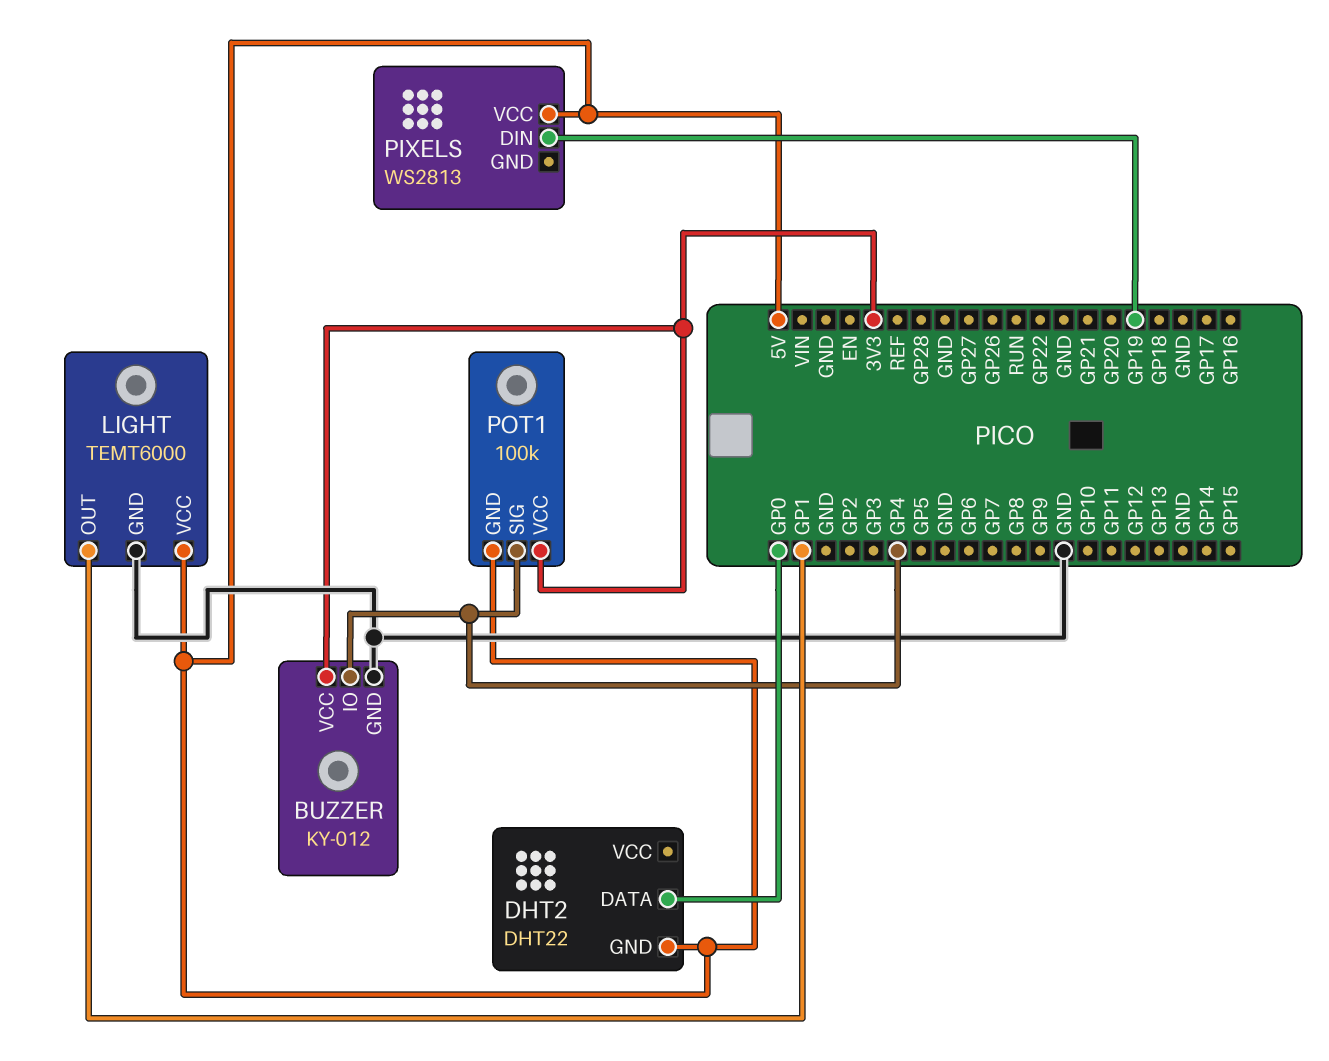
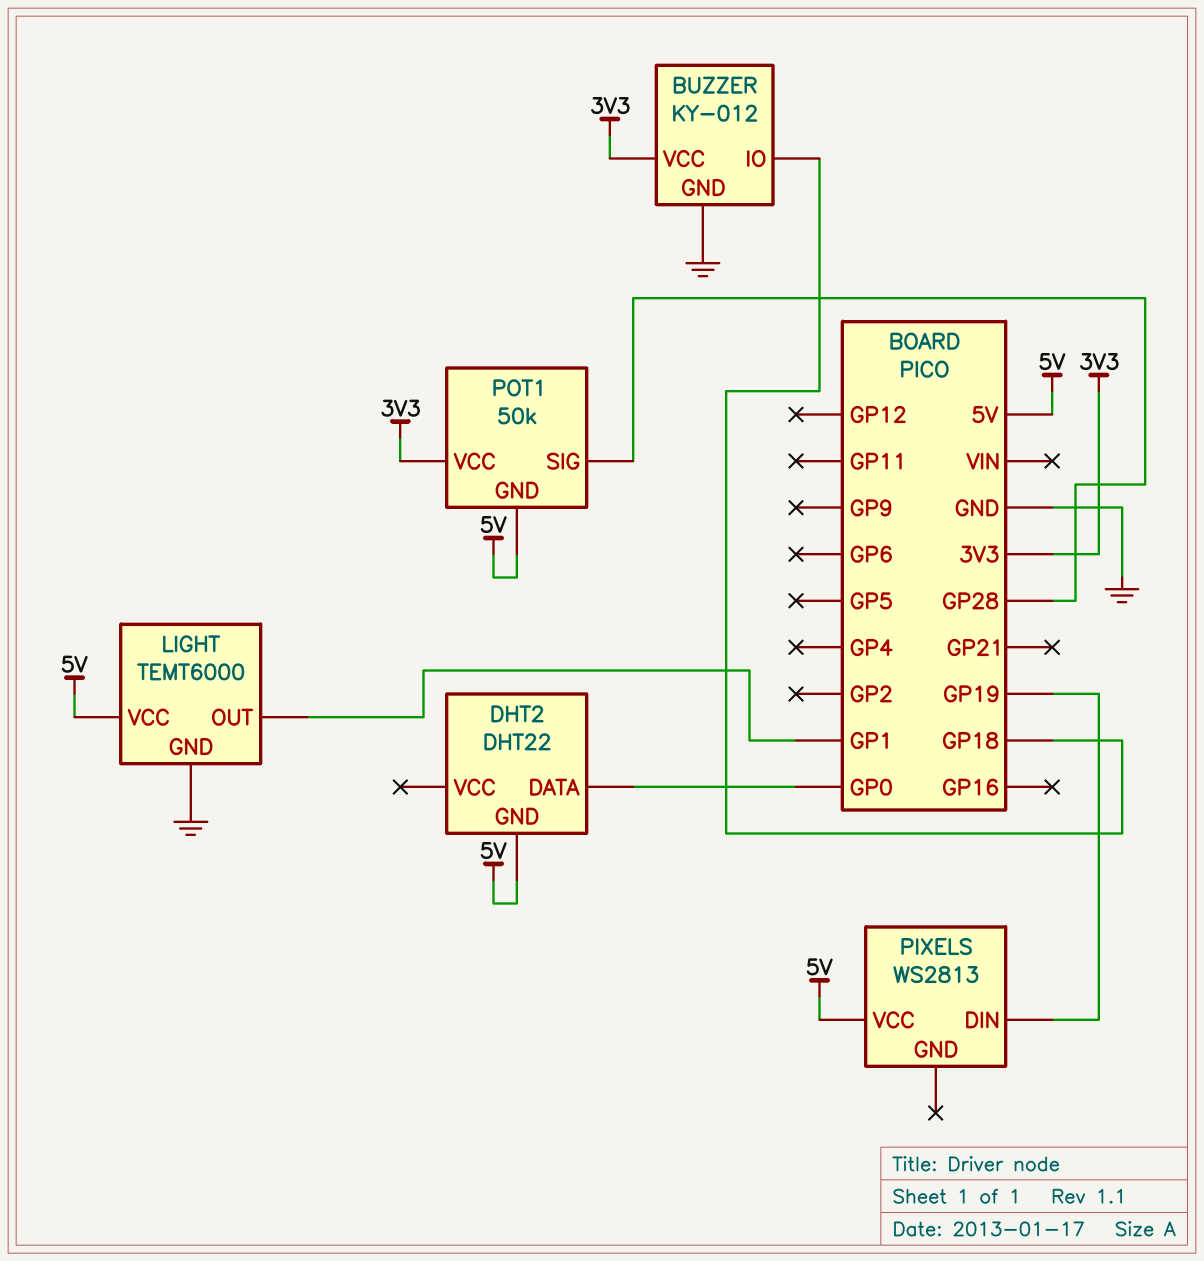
BUZZER pin IO: GP4 -> GP18
POT1: 100k -> 50k
POT1 pin SIG: GP4 -> GP28

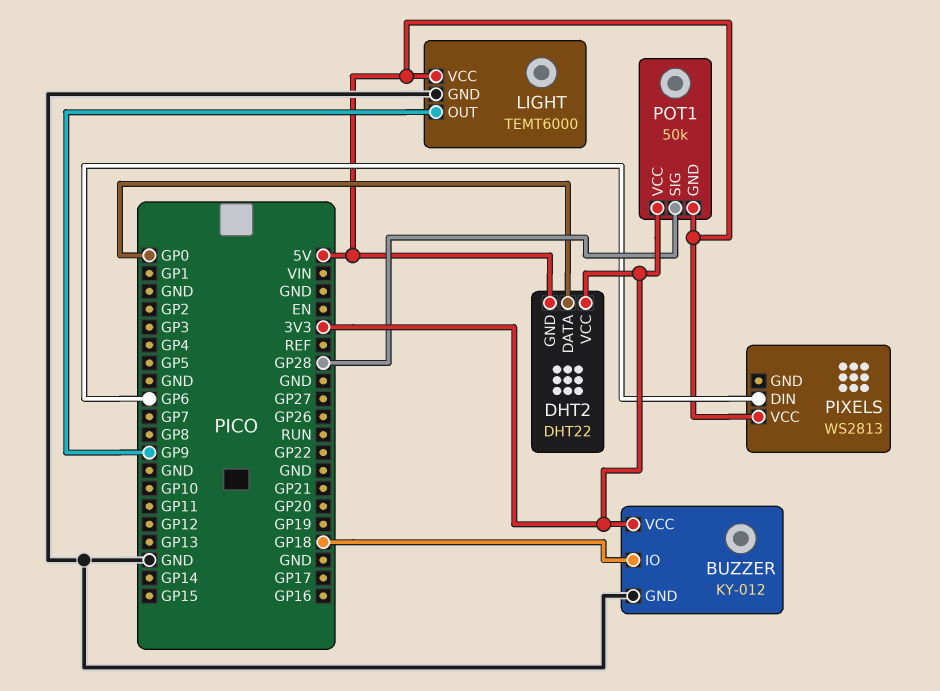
DHT2 pin VCC: none -> 3V3
LIGHT pin OUT: GP1 -> GP9
PIXELS pin DIN: GP19 -> GP6

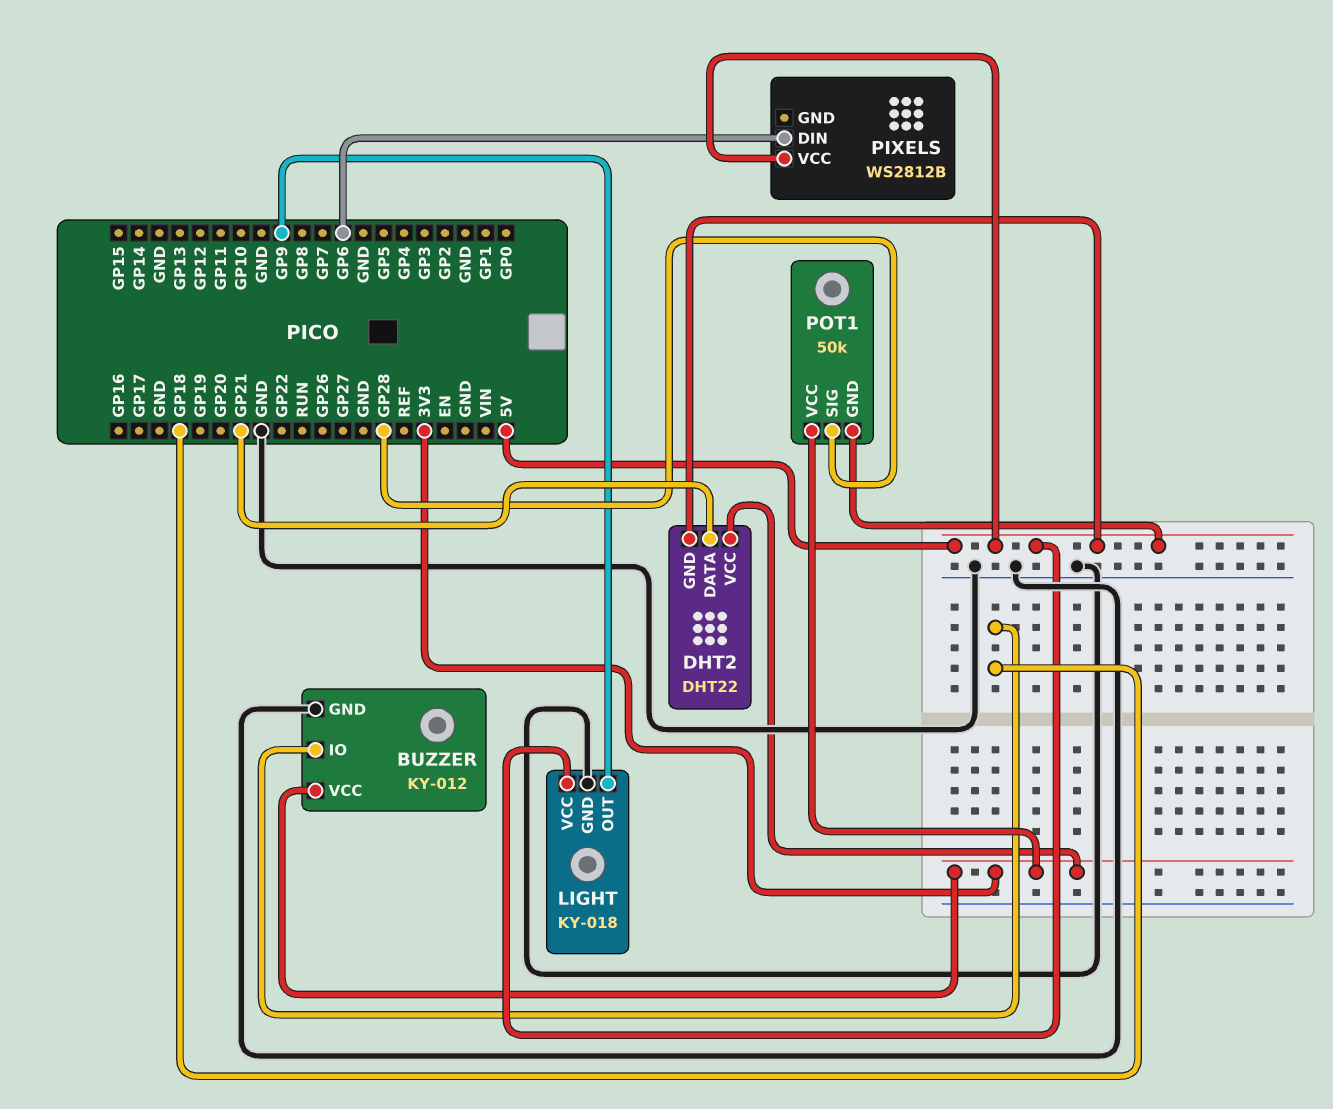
DHT2 pin DATA: GP0 -> GP21
LIGHT: TEMT6000 -> KY-018
PIXELS: WS2813 -> WS2812B

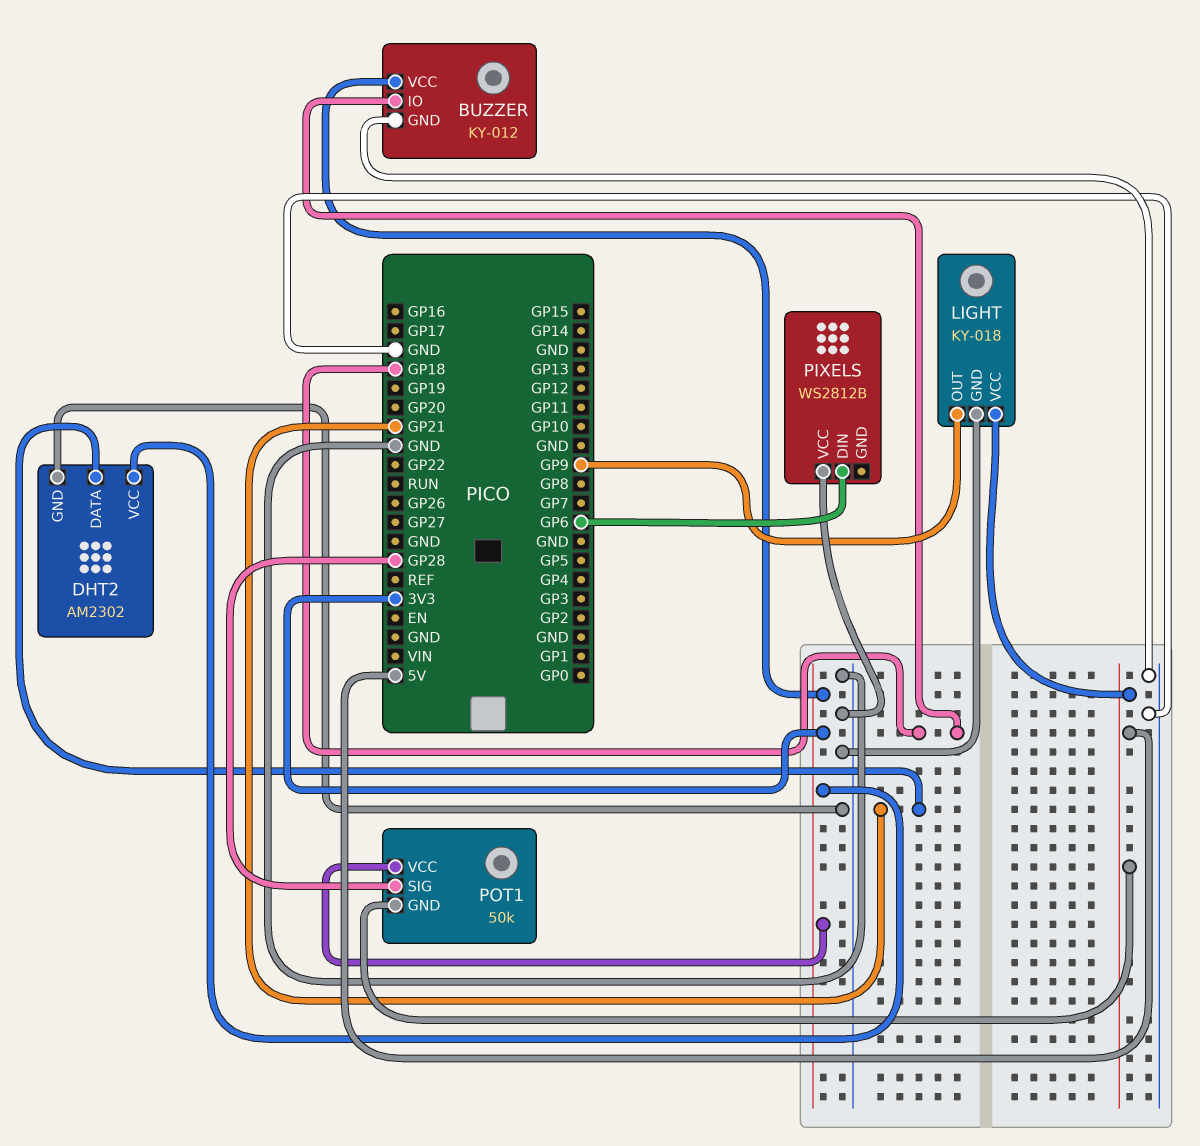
DHT2: DHT22 -> AM2302
DHT2 pin GND: 5V -> GND
PIXELS pin VCC: 5V -> GND

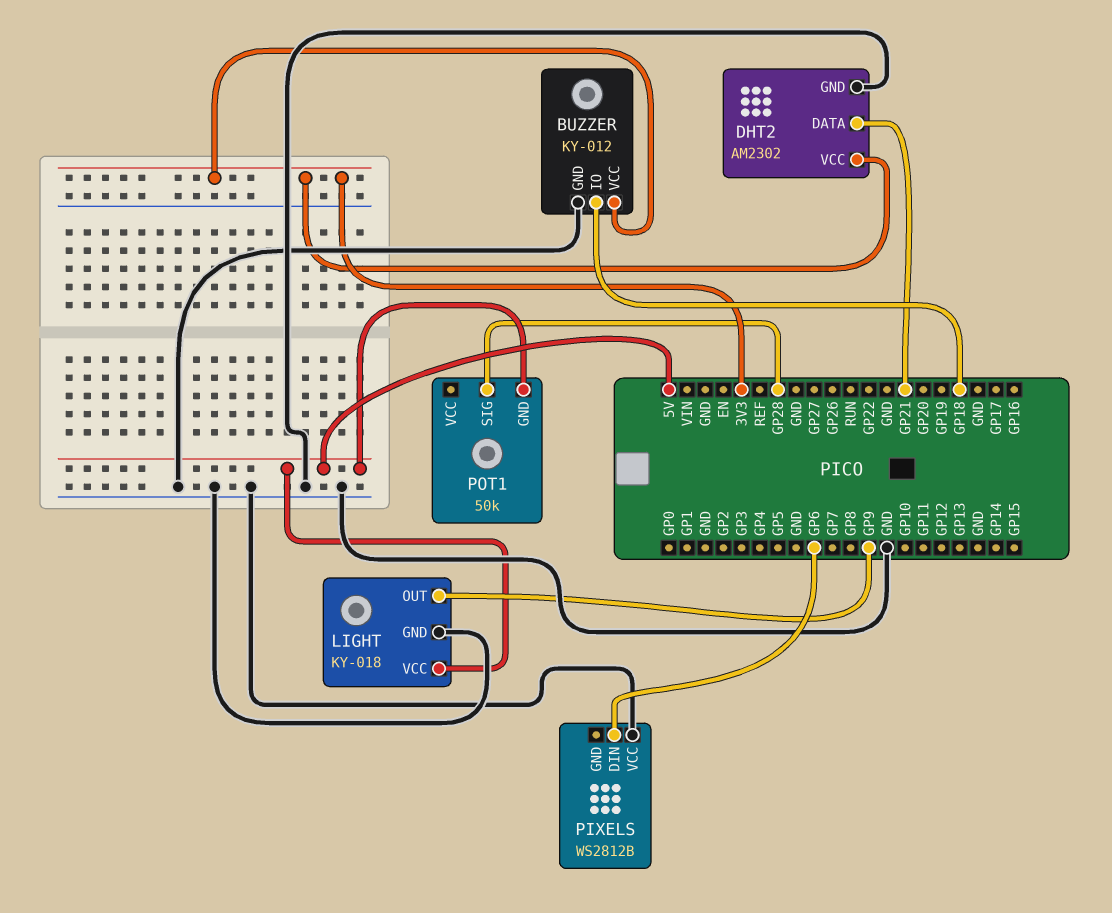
POT1 pin VCC: 3V3 -> none

